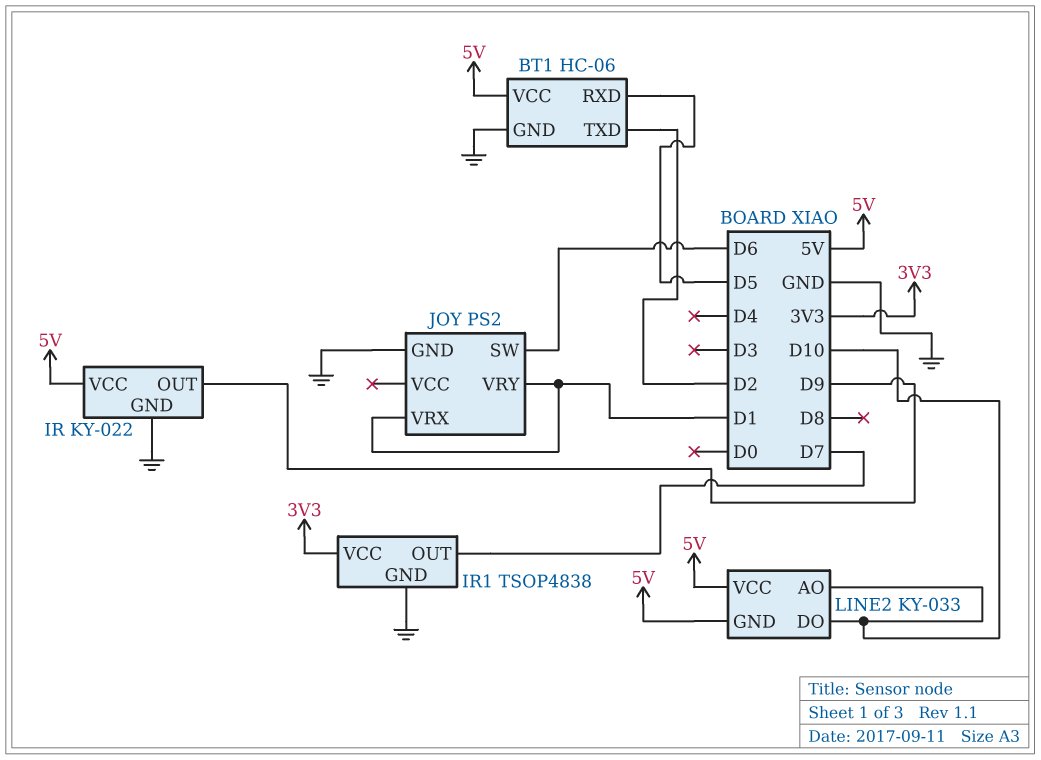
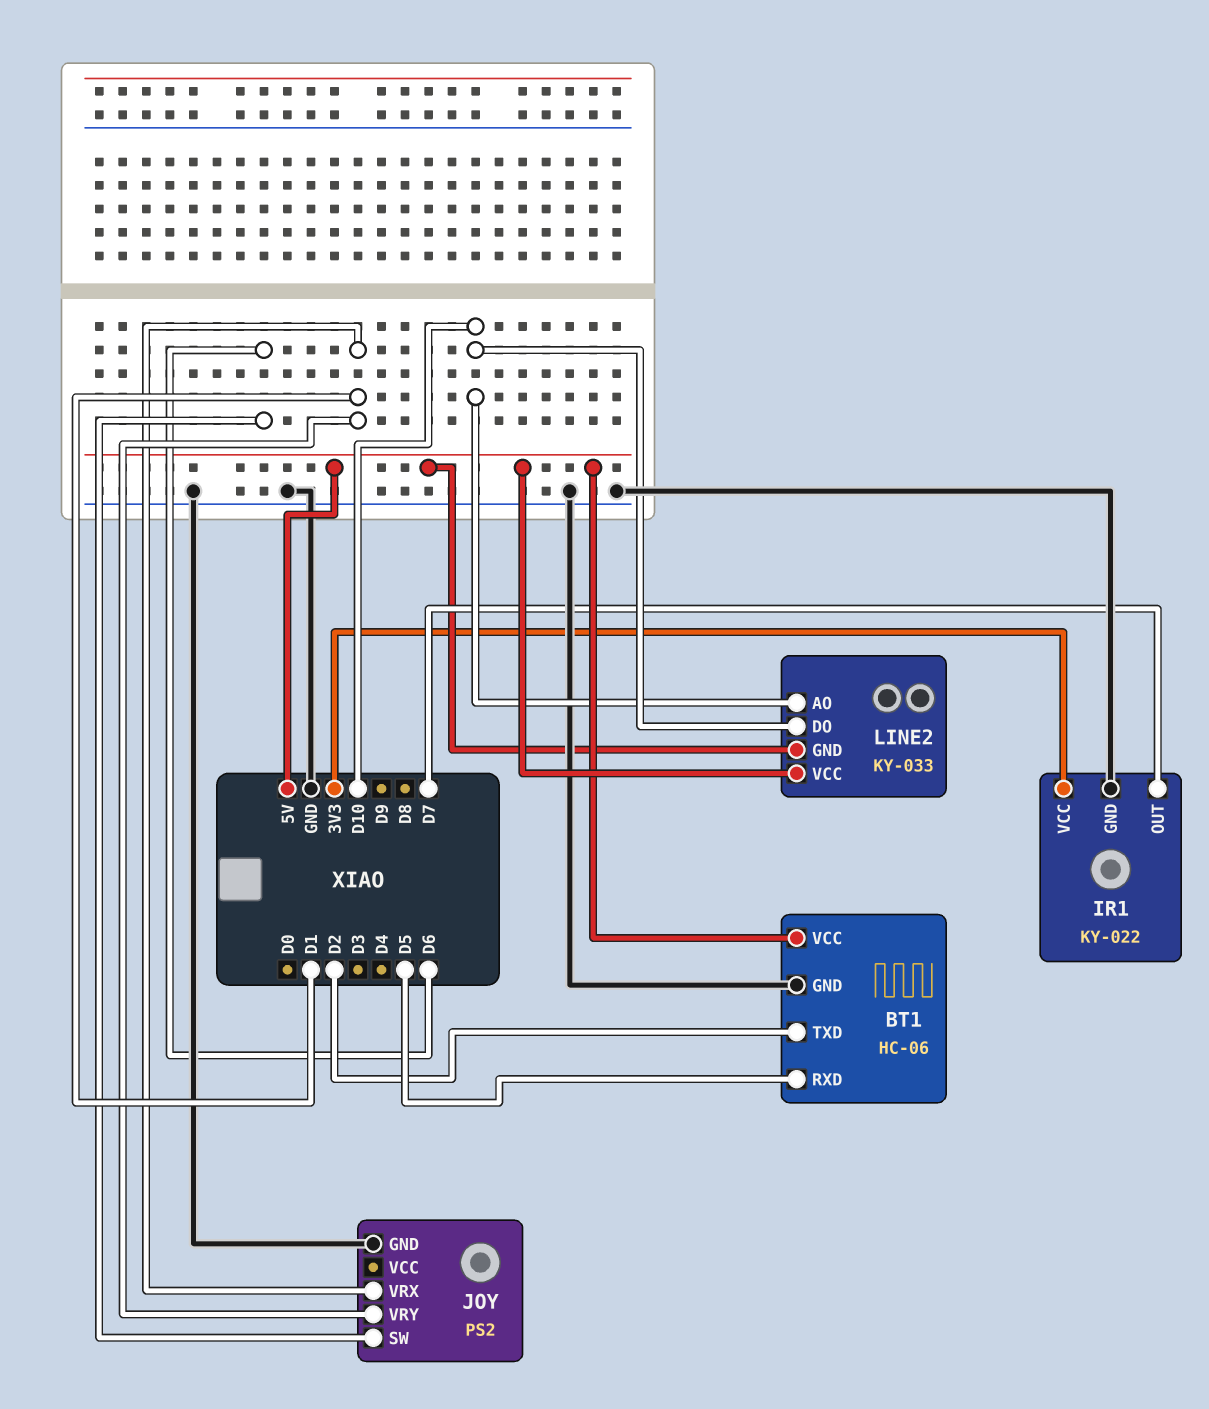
IR: KY-022 -> none
IR pin GND: GND -> none
IR pin OUT: D9 -> none
IR pin VCC: 5V -> none
IR1: TSOP4838 -> KY-022

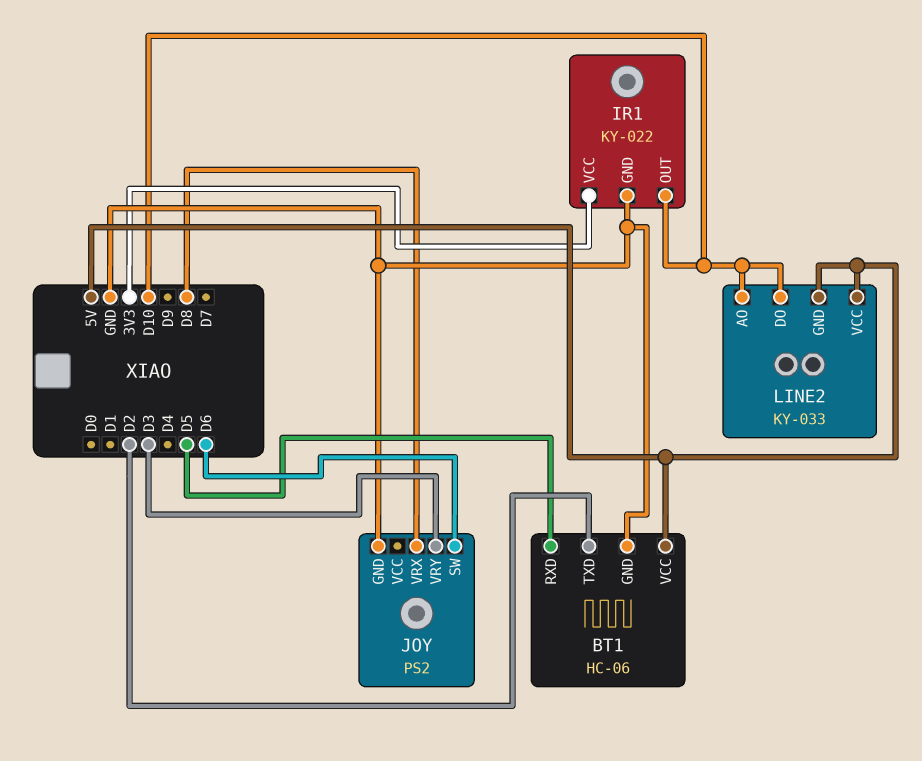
IR1 pin OUT: D7 -> D10
JOY pin VRX: D1 -> D8
JOY pin VRY: D1 -> D3

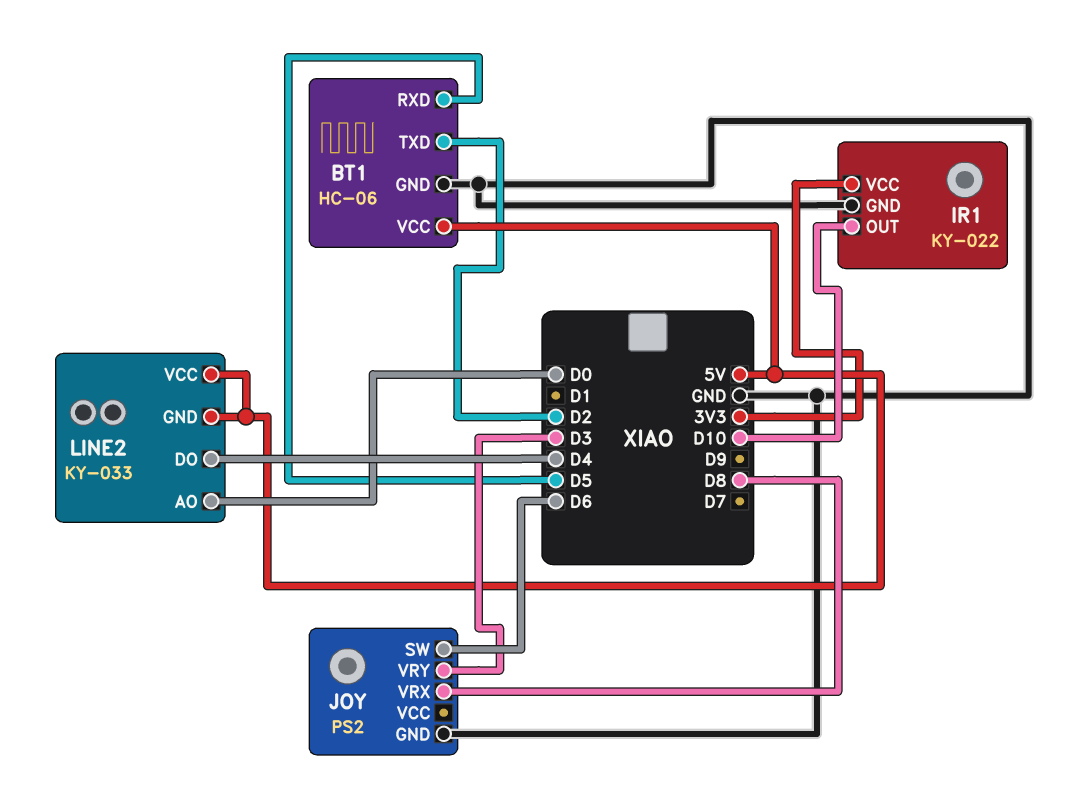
LINE2 pin AO: D10 -> D0
LINE2 pin DO: D10 -> D4

